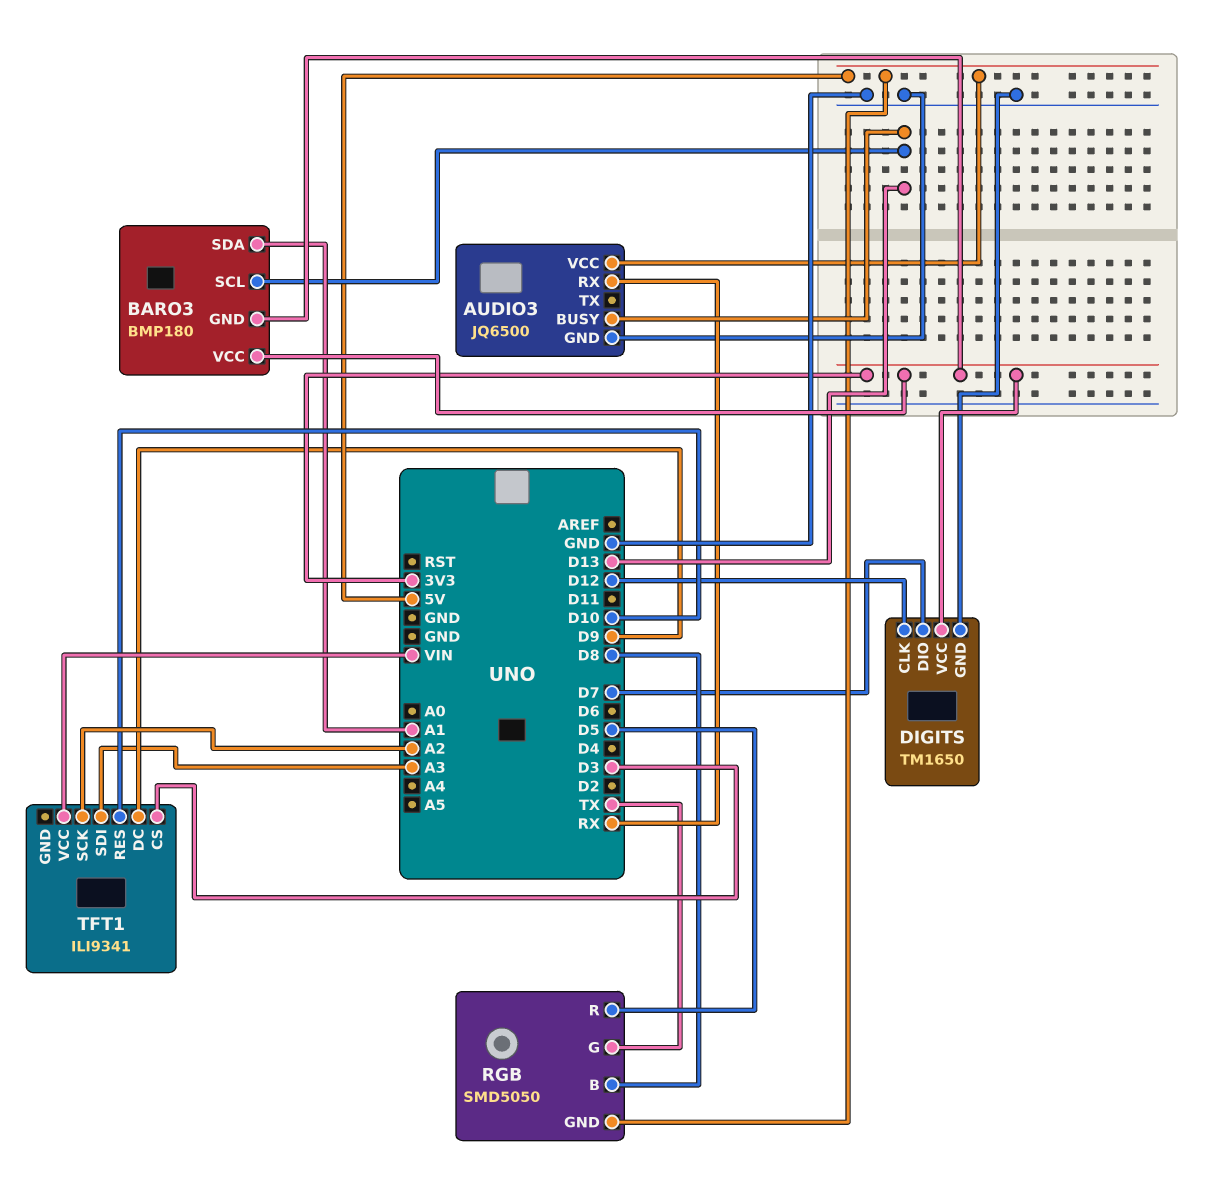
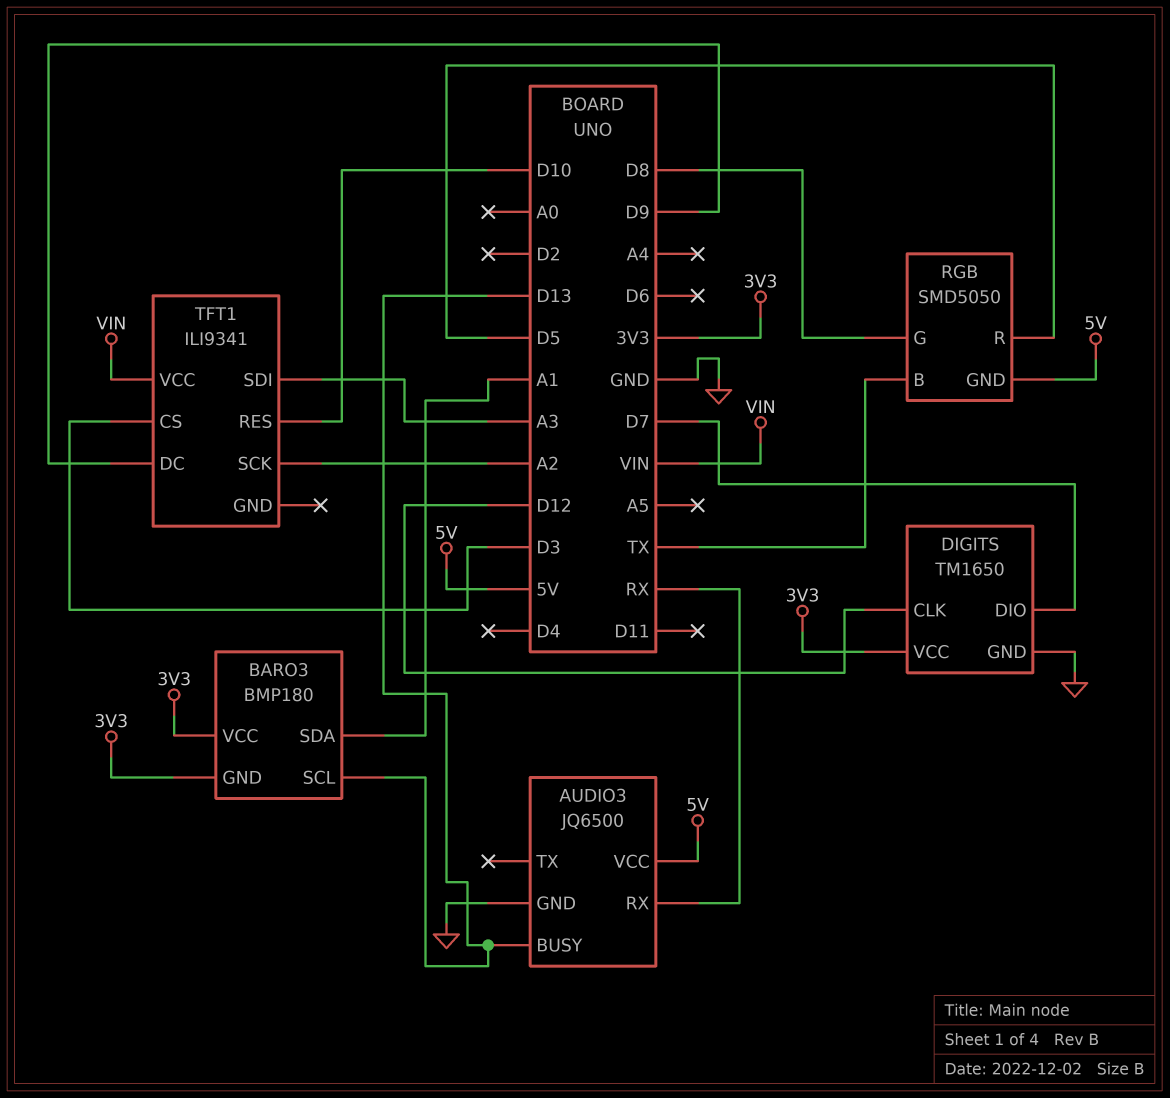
RGB pin B: D8 -> TX
RGB pin G: TX -> D8

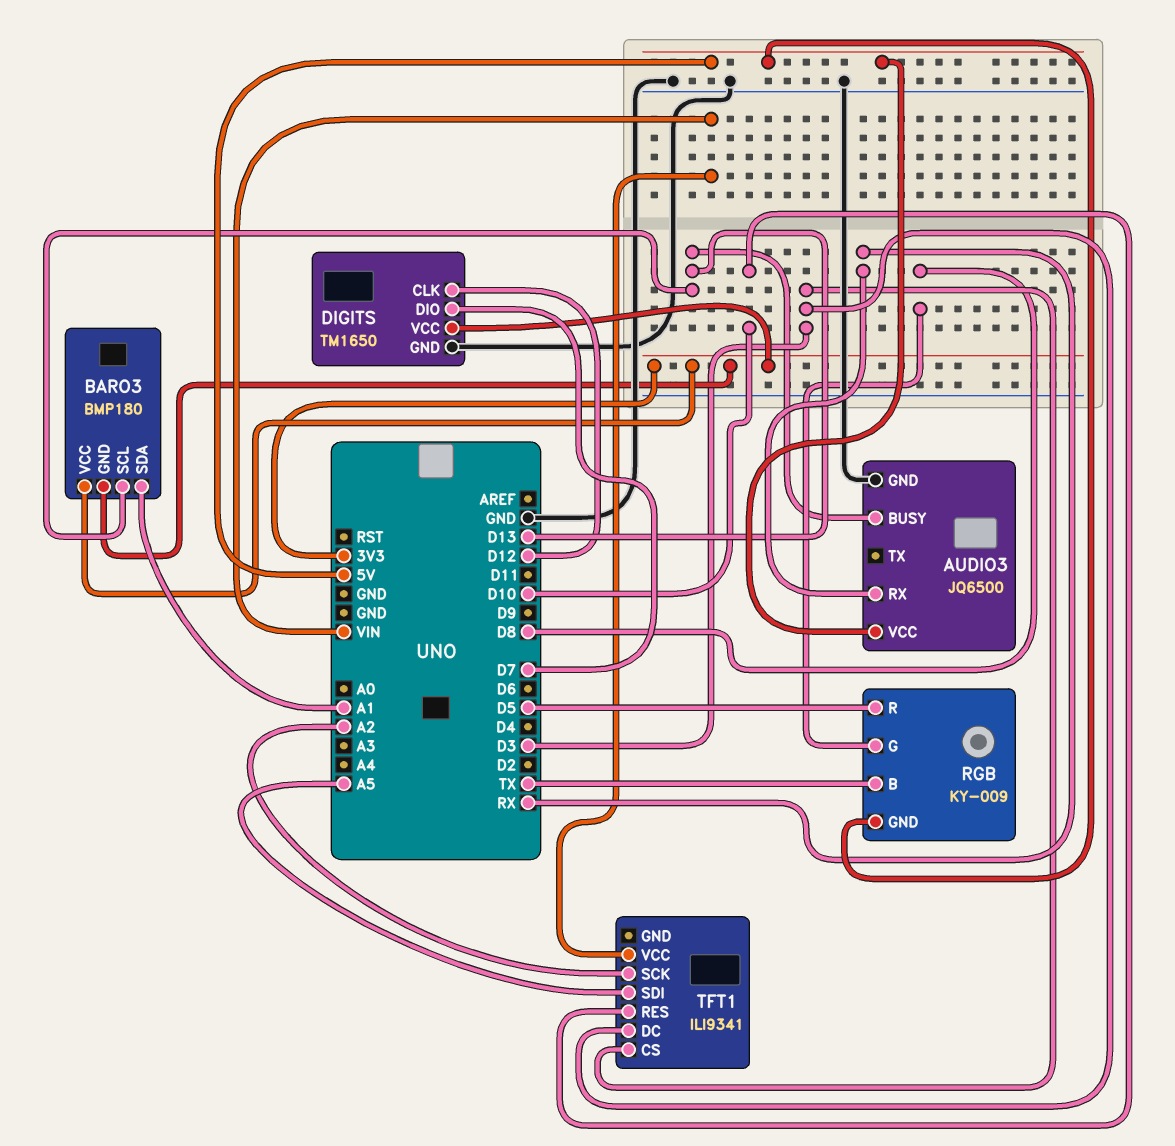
RGB: SMD5050 -> KY-009
TFT1 pin DC: D9 -> D3
TFT1 pin SDI: A3 -> A5

